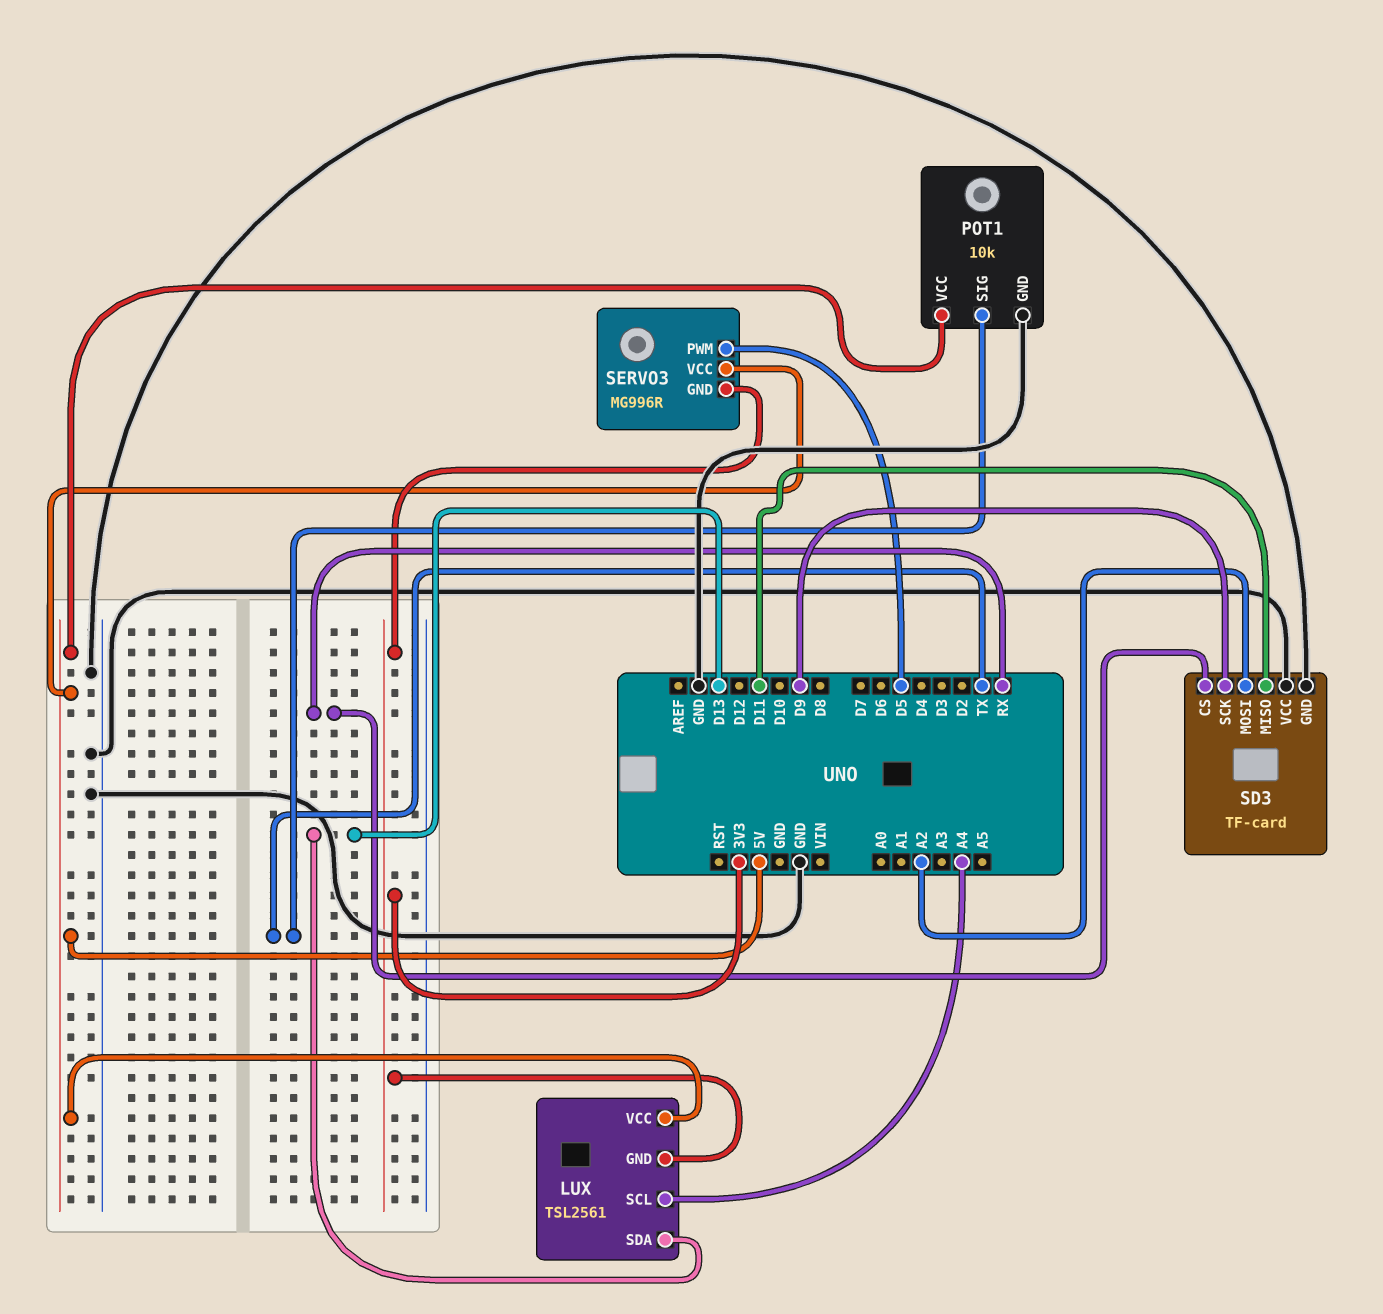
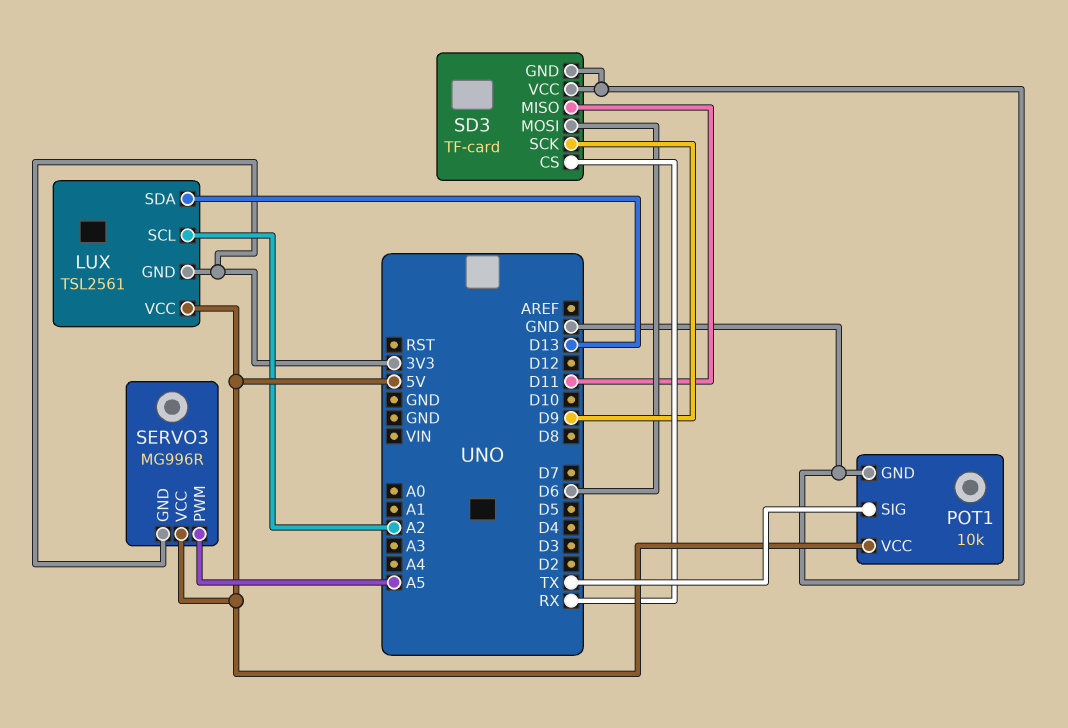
LUX pin SCL: A4 -> A2
SD3 pin MOSI: A2 -> D6
SERVO3 pin PWM: D5 -> A5

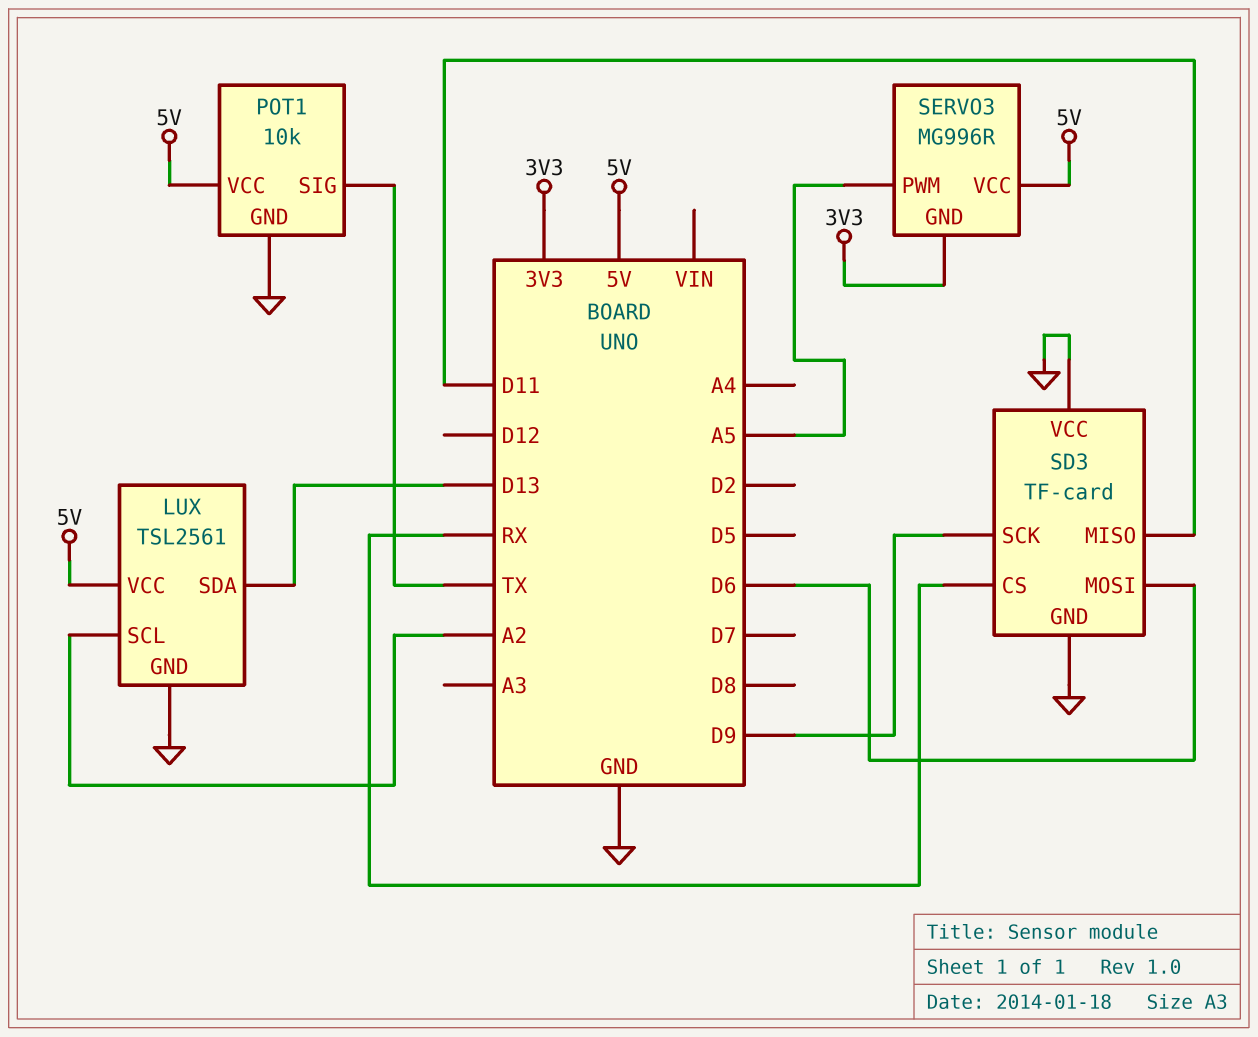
LUX pin GND: 3V3 -> GND

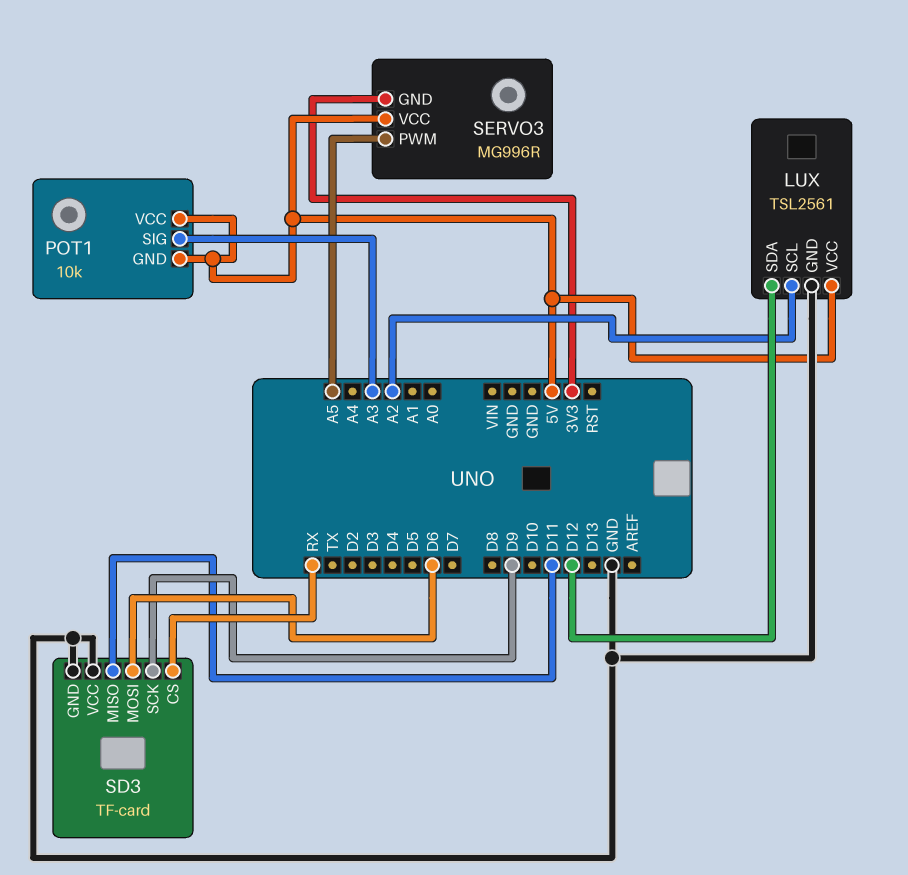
LUX pin SDA: D13 -> D12
POT1 pin GND: GND -> 5V
POT1 pin SIG: TX -> A3

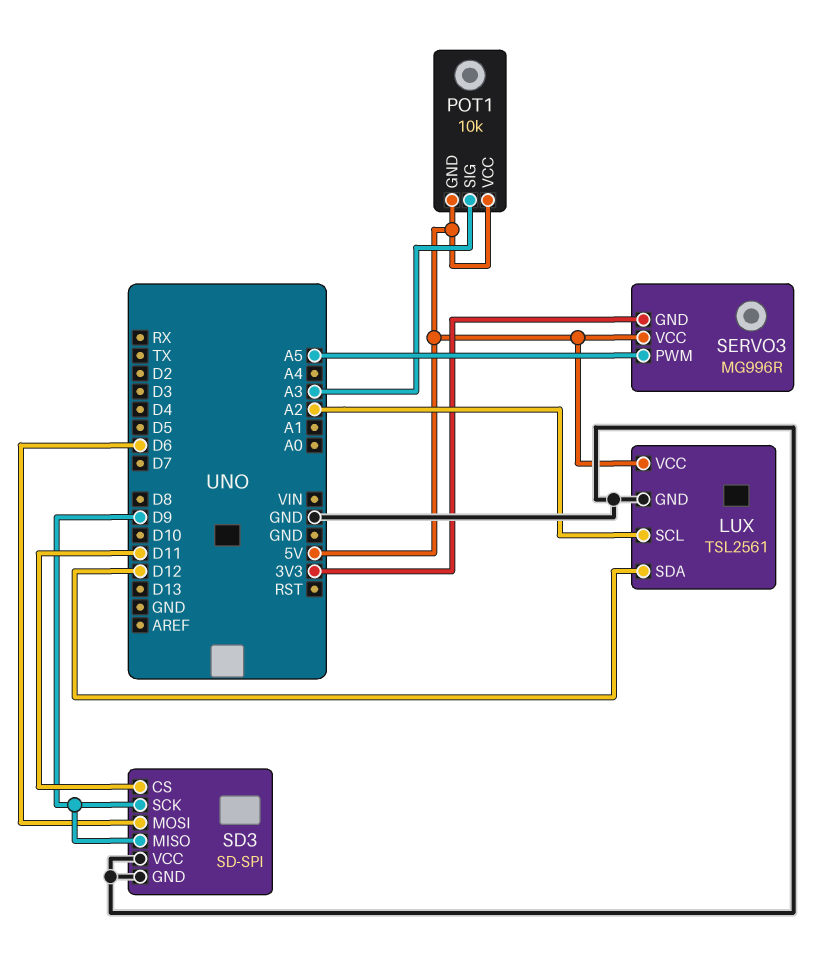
SD3: TF-card -> SD-SPI
SD3 pin CS: RX -> D11
SD3 pin MISO: D11 -> D9

